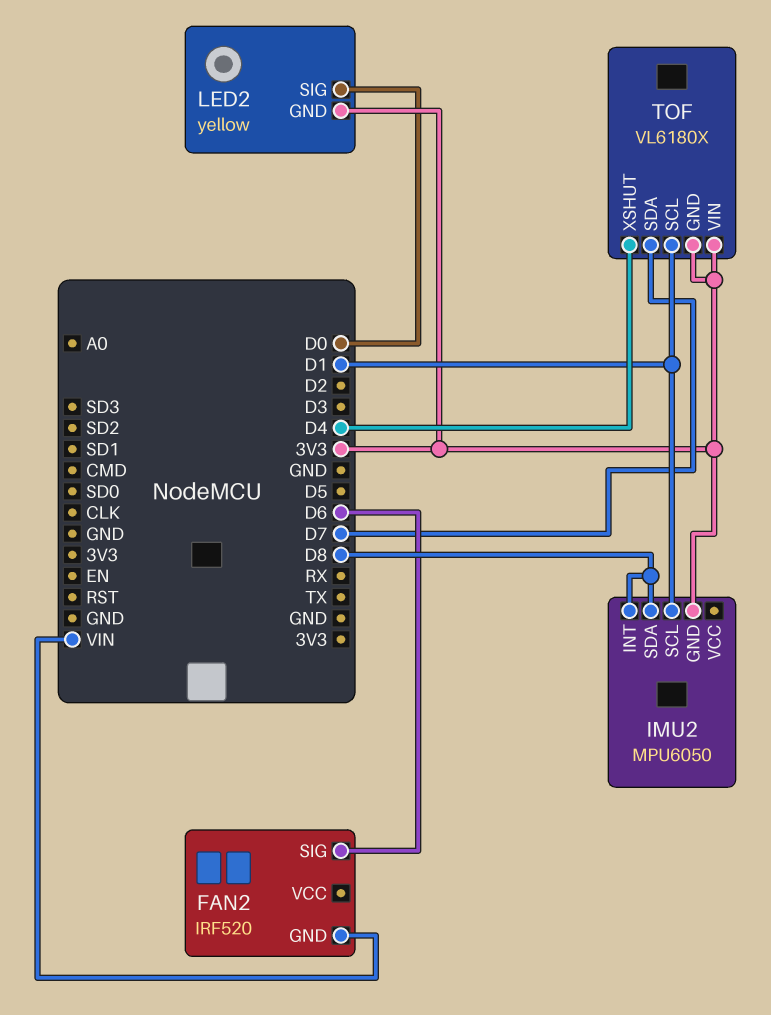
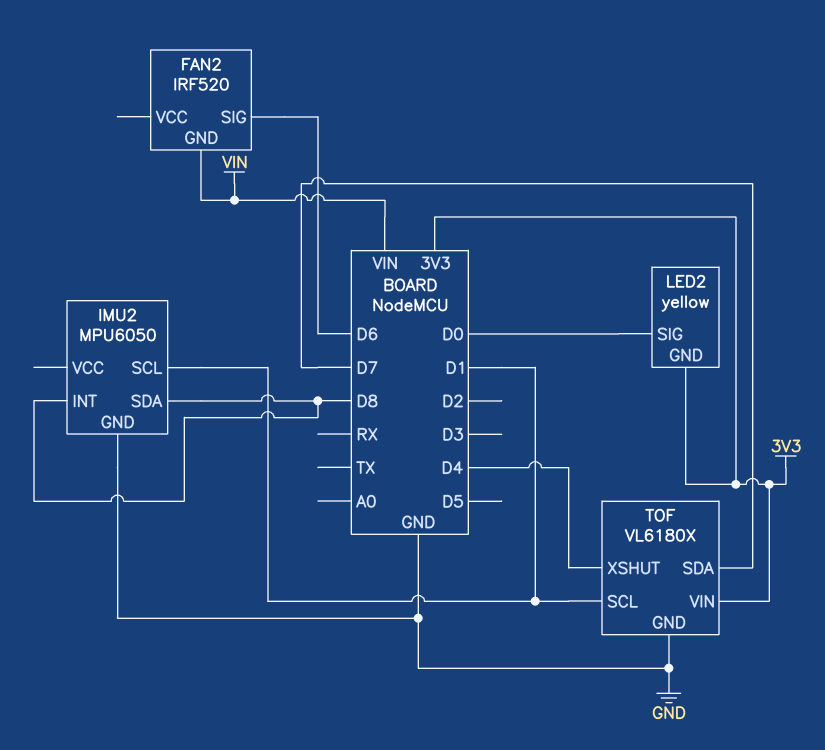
IMU2 pin GND: 3V3 -> GND
TOF pin GND: 3V3 -> GND

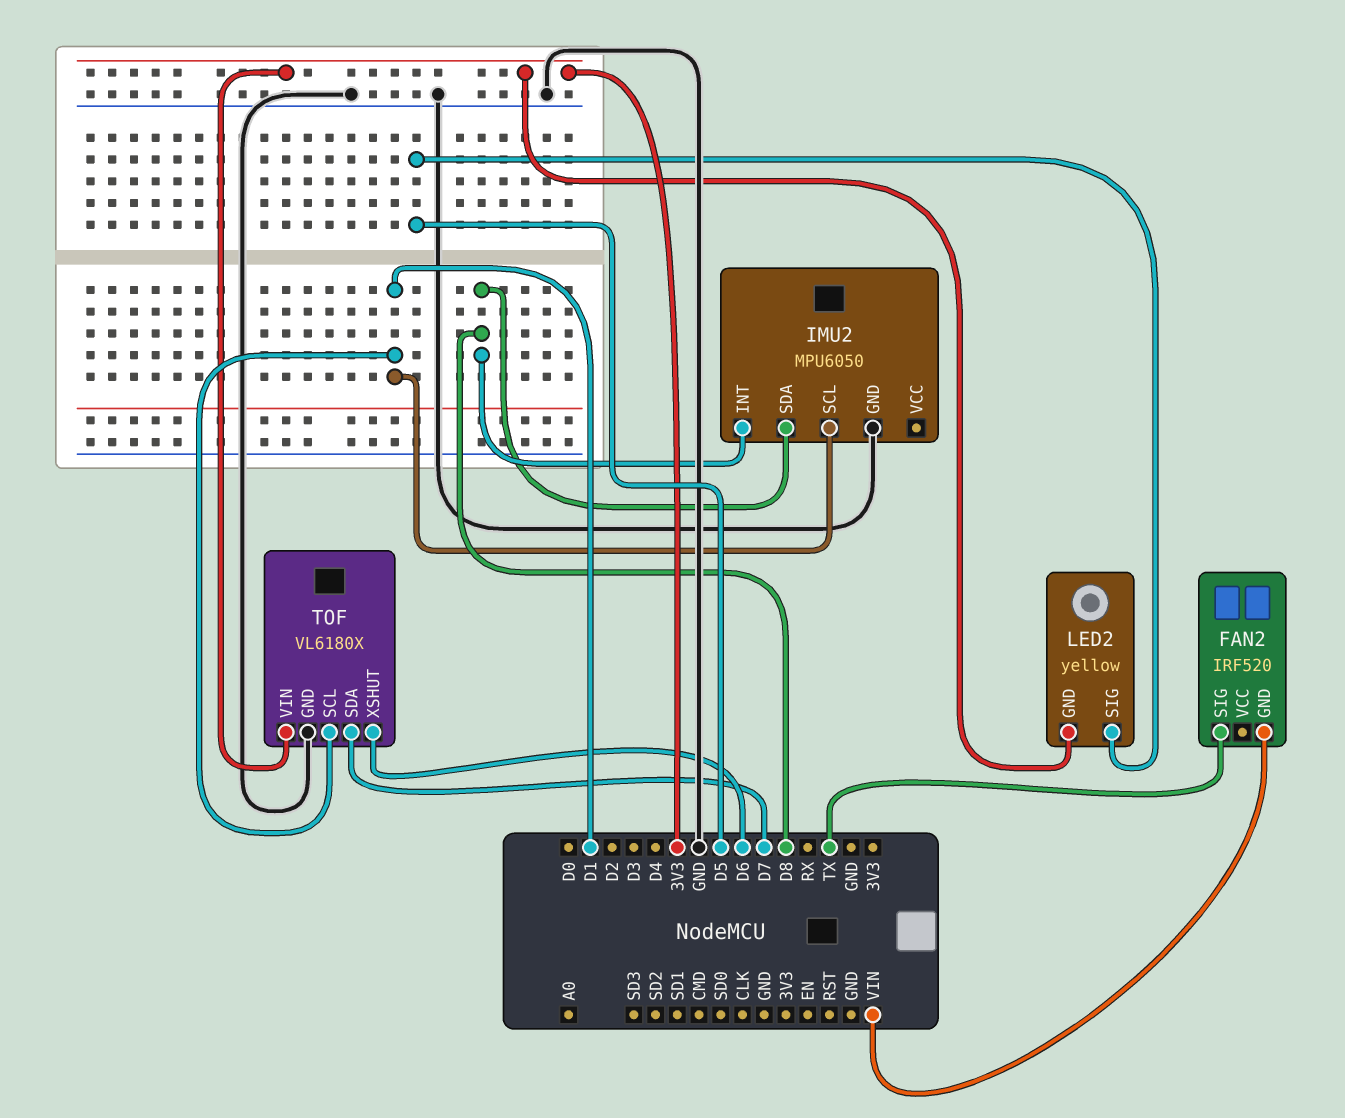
FAN2 pin SIG: D6 -> TX
LED2 pin SIG: D0 -> D5
TOF pin XSHUT: D4 -> D6

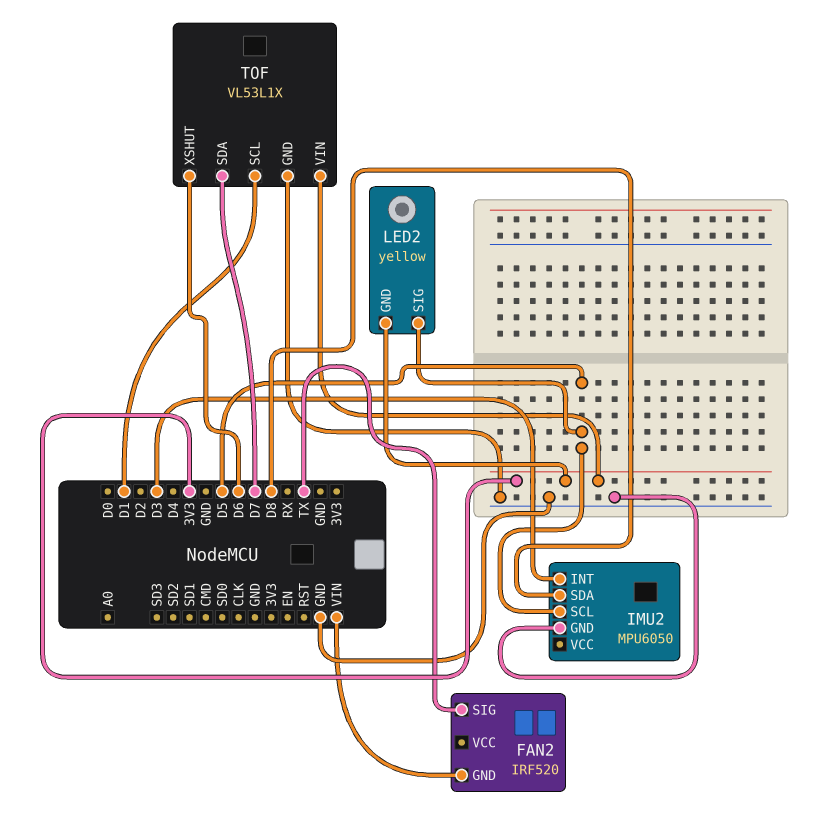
IMU2 pin INT: D8 -> D3
IMU2 pin SCL: D1 -> D5
TOF: VL6180X -> VL53L1X

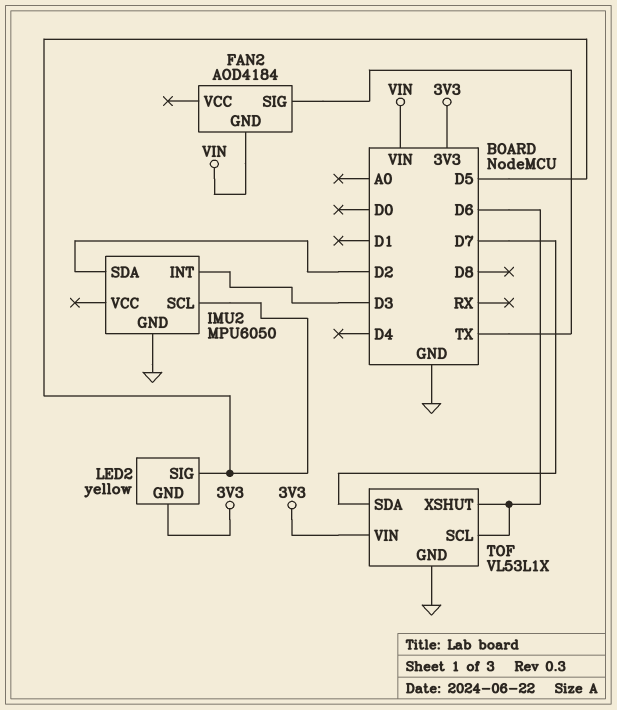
FAN2: IRF520 -> AOD4184
IMU2 pin SDA: D8 -> D2
TOF pin SCL: D1 -> D6

